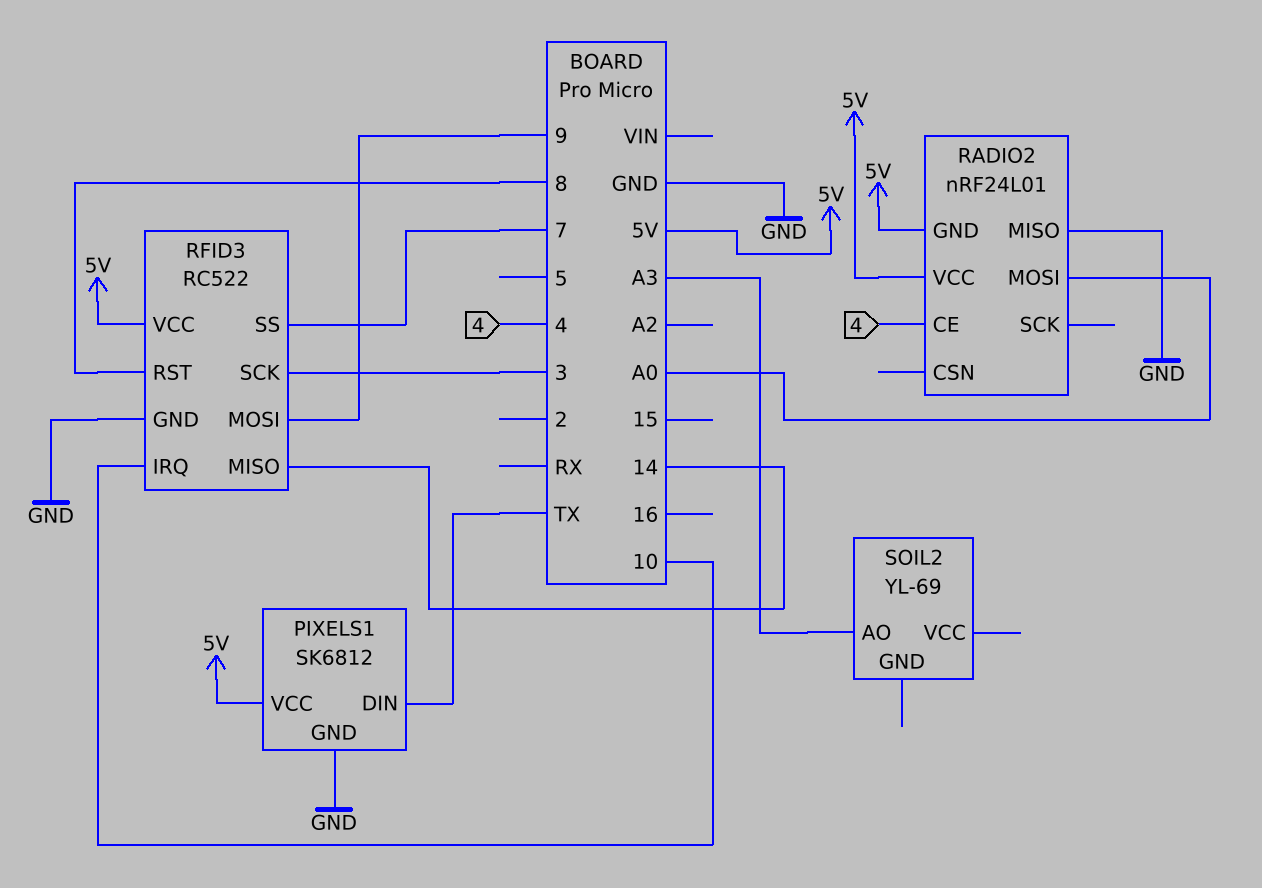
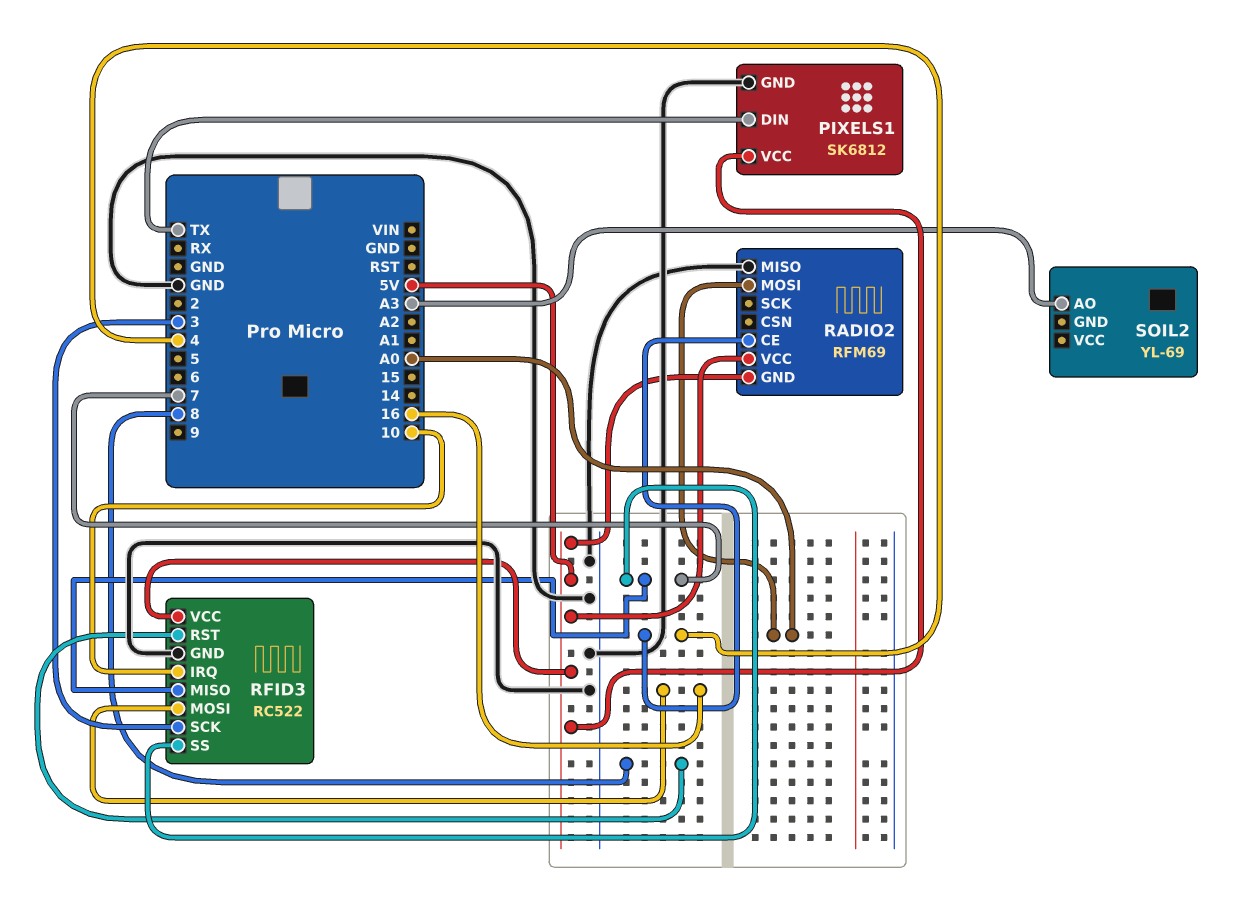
RADIO2: nRF24L01 -> RFM69
RFID3 pin MISO: 14 -> 7
RFID3 pin MOSI: 9 -> 16

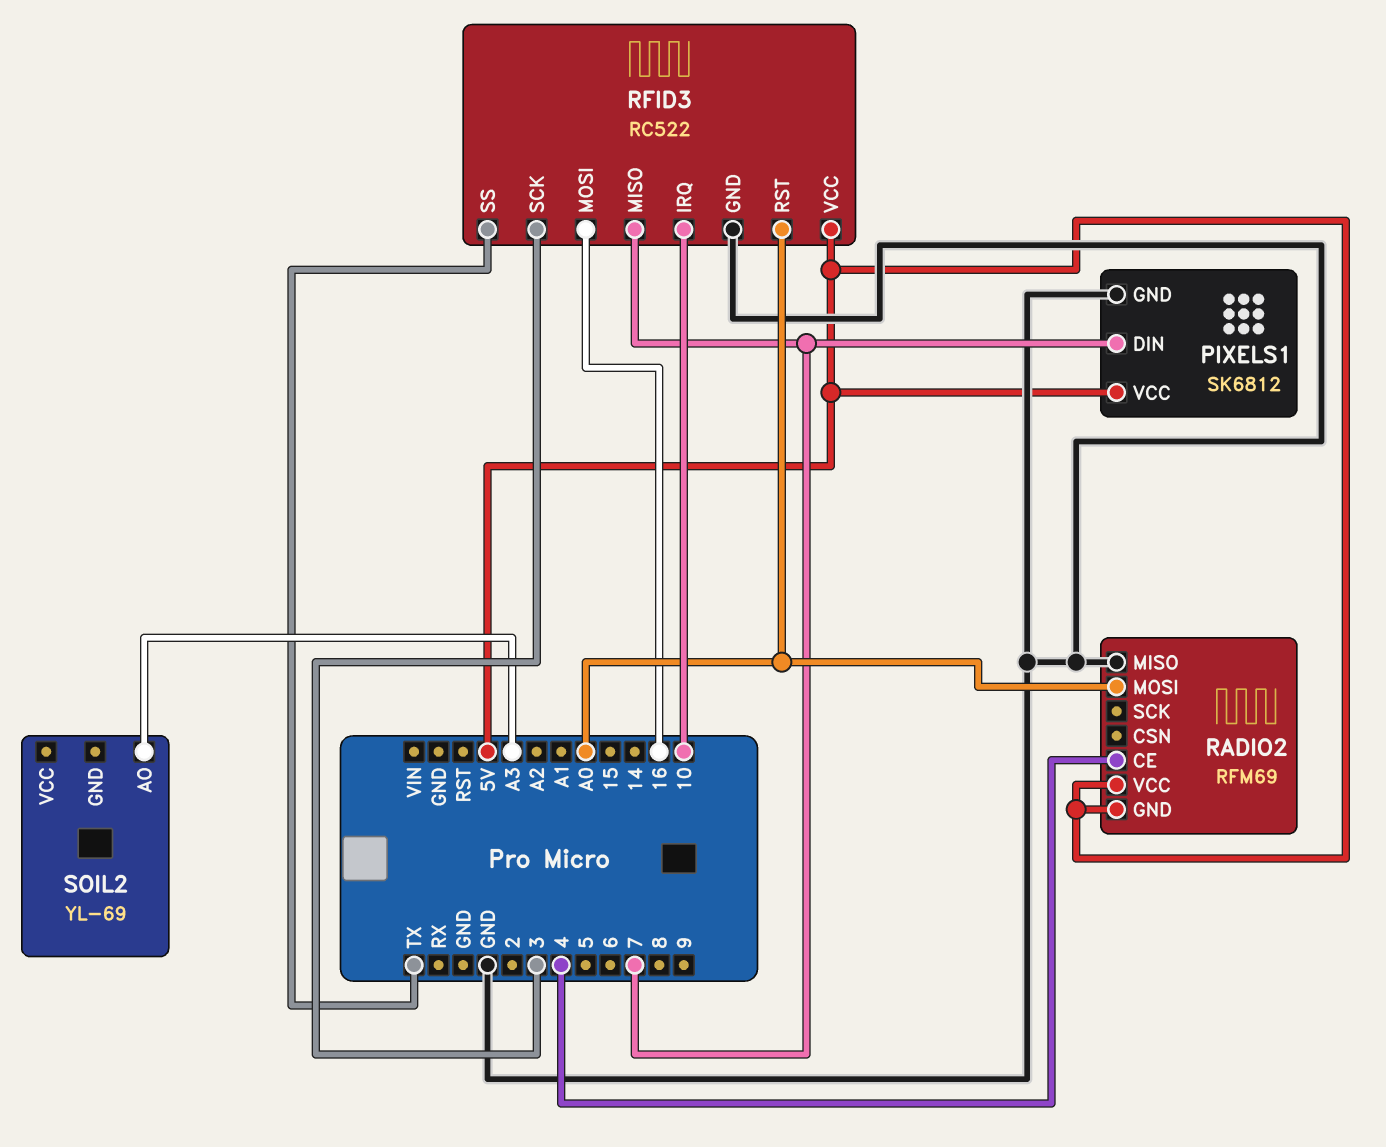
PIXELS1 pin DIN: TX -> 7
RFID3 pin RST: 8 -> A0
RFID3 pin SS: 7 -> TX

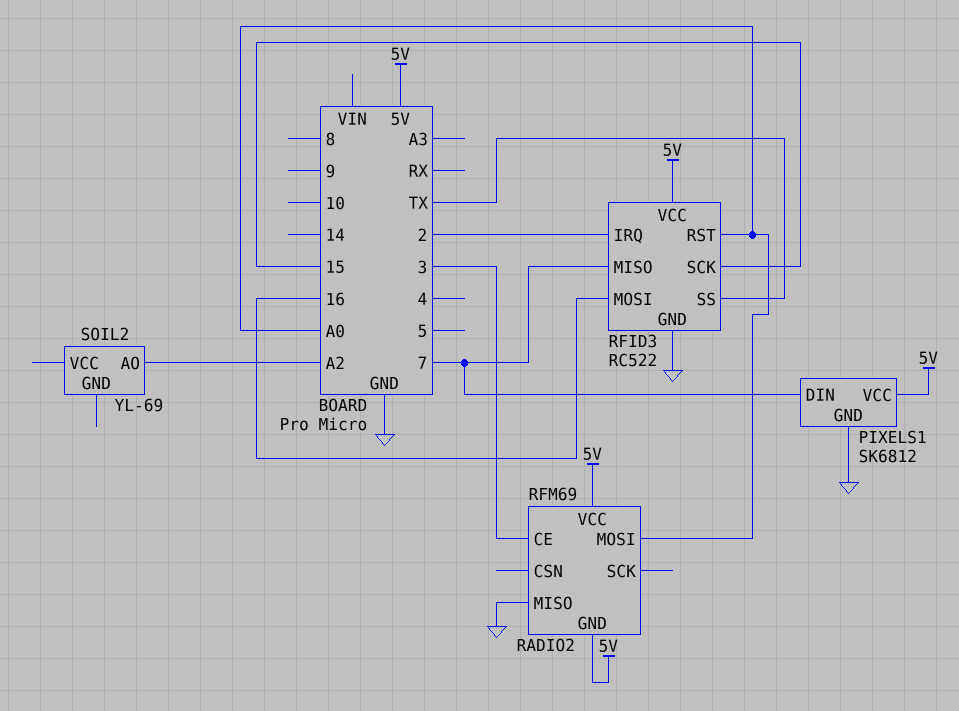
RADIO2 pin CE: 4 -> 3
RFID3 pin IRQ: 10 -> 2
RFID3 pin SCK: 3 -> 15
SOIL2 pin AO: A3 -> A2

